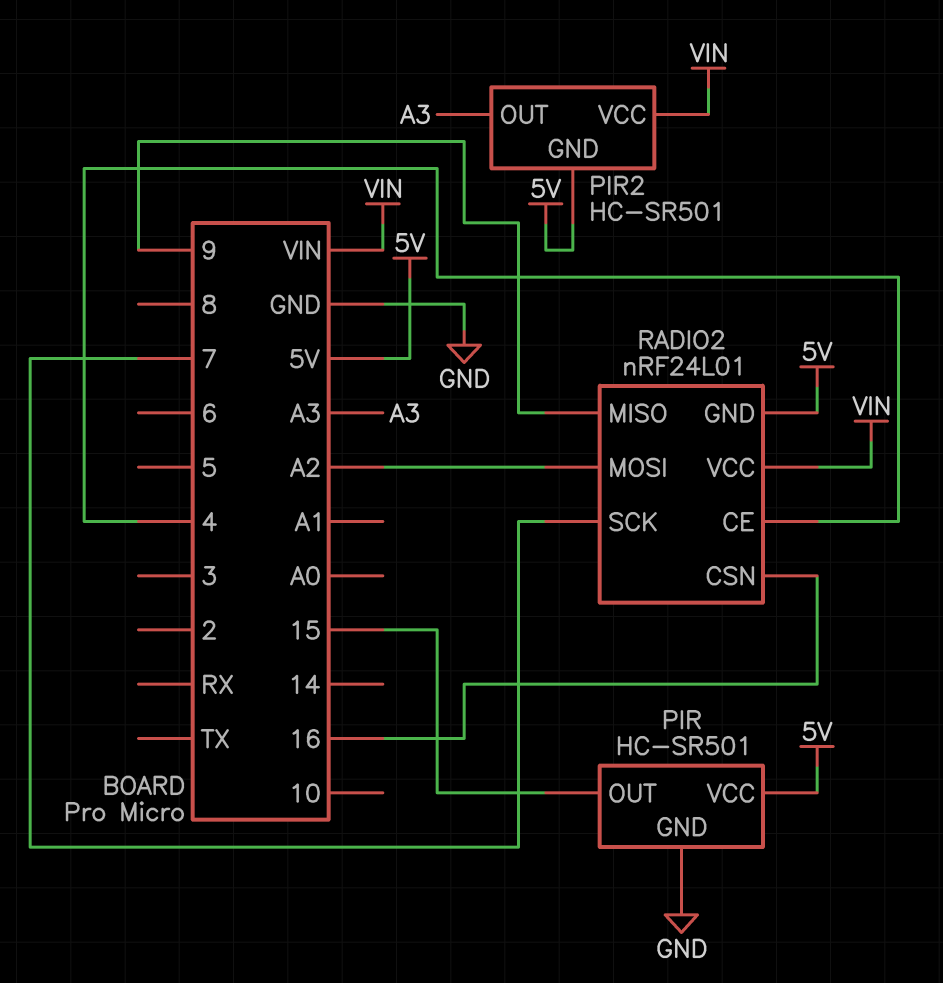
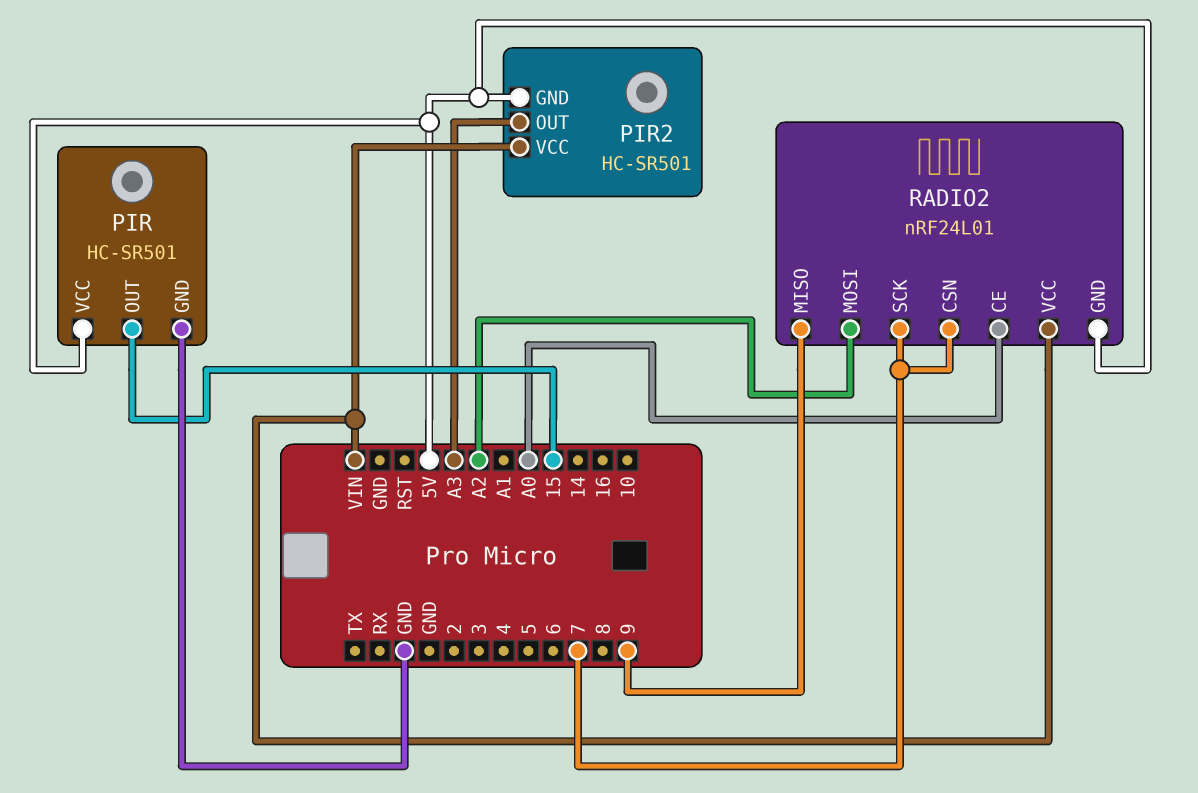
RADIO2 pin CE: 4 -> A0
RADIO2 pin CSN: 16 -> 7

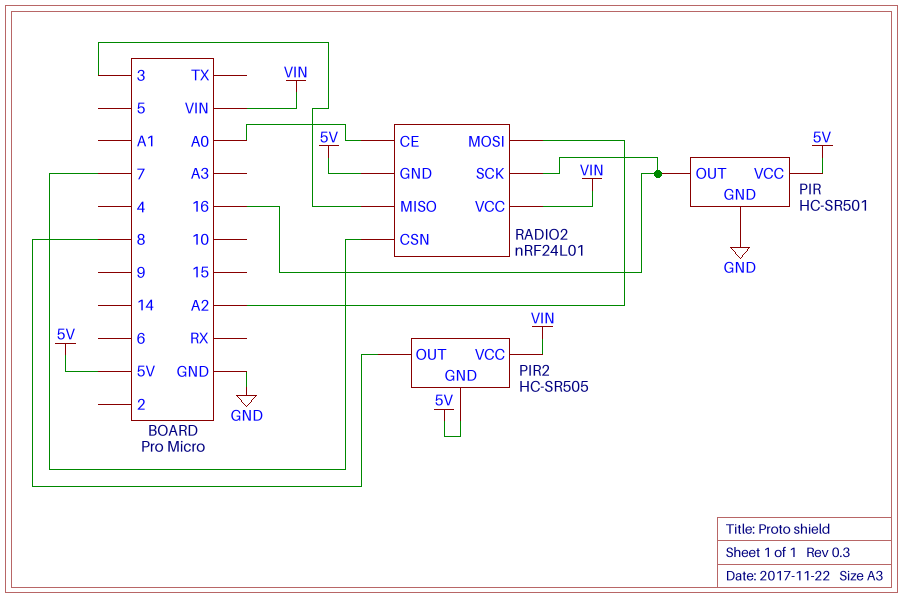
PIR pin OUT: 15 -> 16
PIR2: HC-SR501 -> HC-SR505
PIR2 pin OUT: A3 -> 8
RADIO2 pin MISO: 9 -> 3
RADIO2 pin SCK: 7 -> 16

